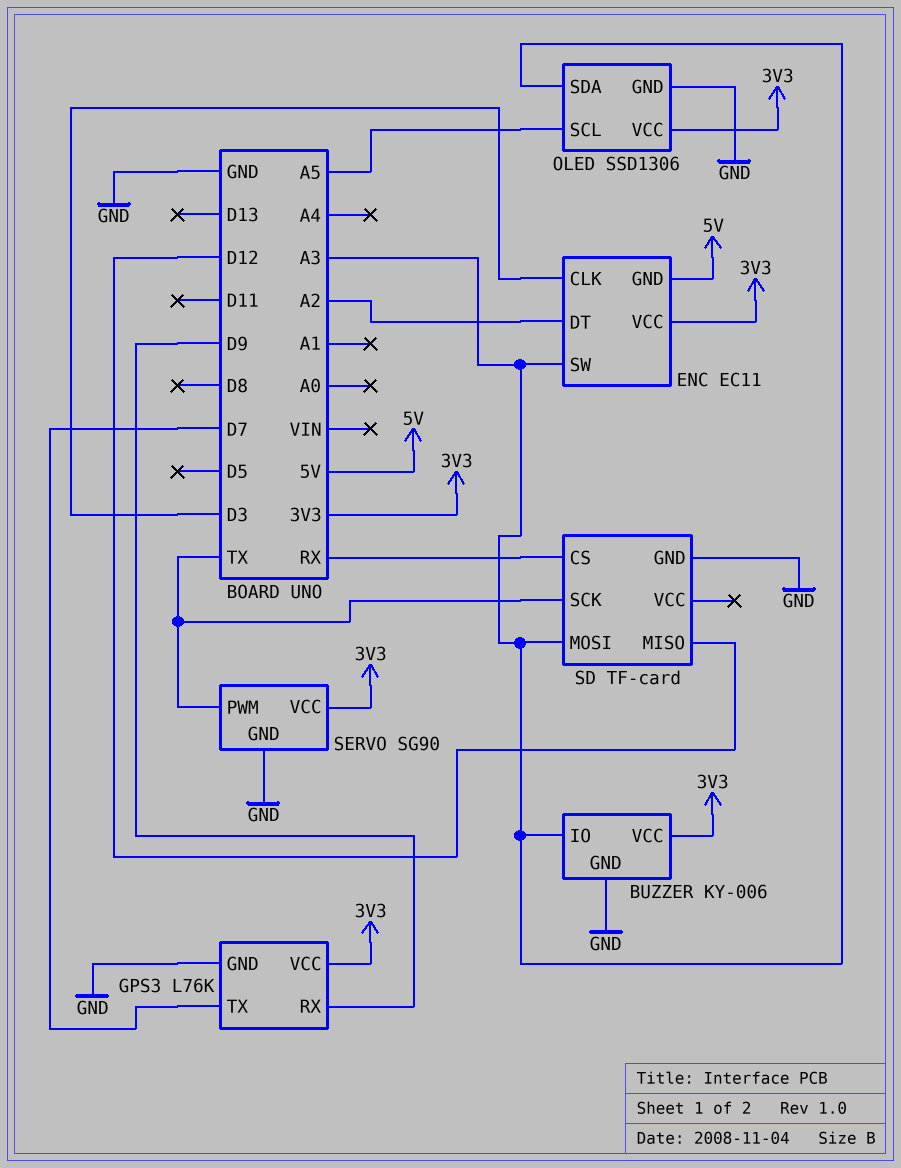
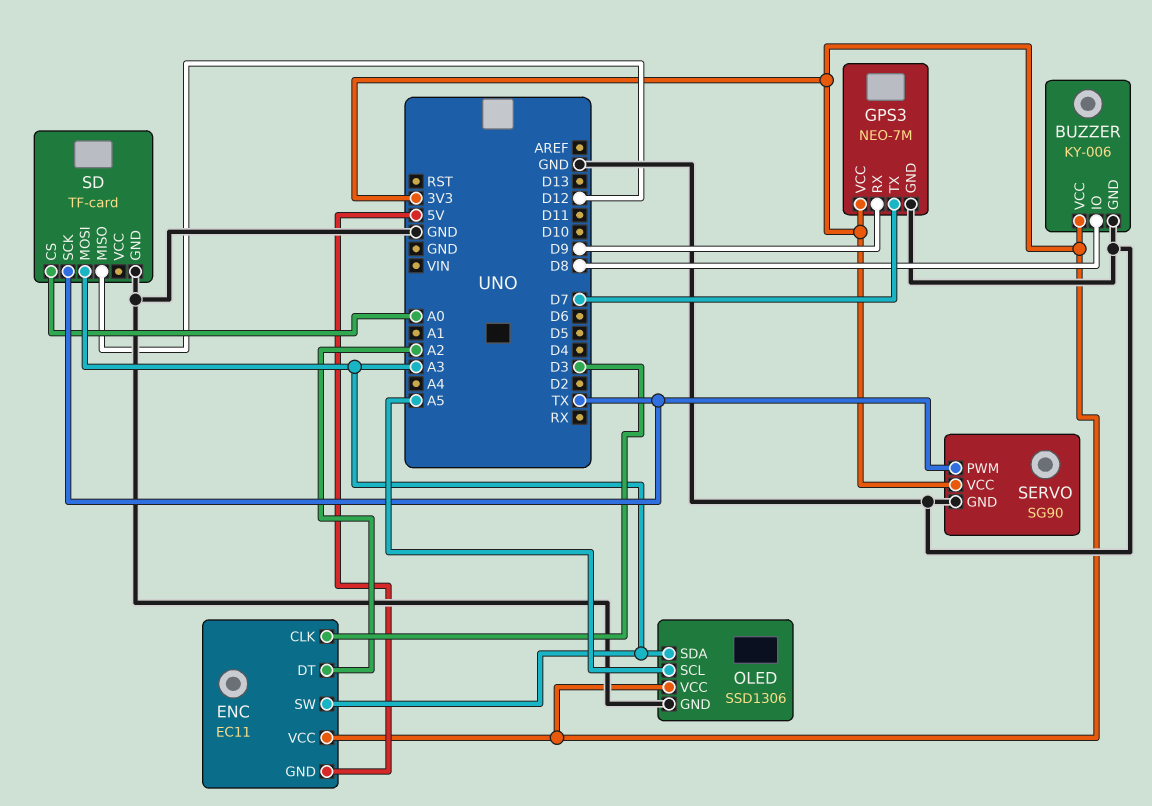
BUZZER pin IO: A3 -> D8
GPS3: L76K -> NEO-7M
SD pin CS: RX -> A0

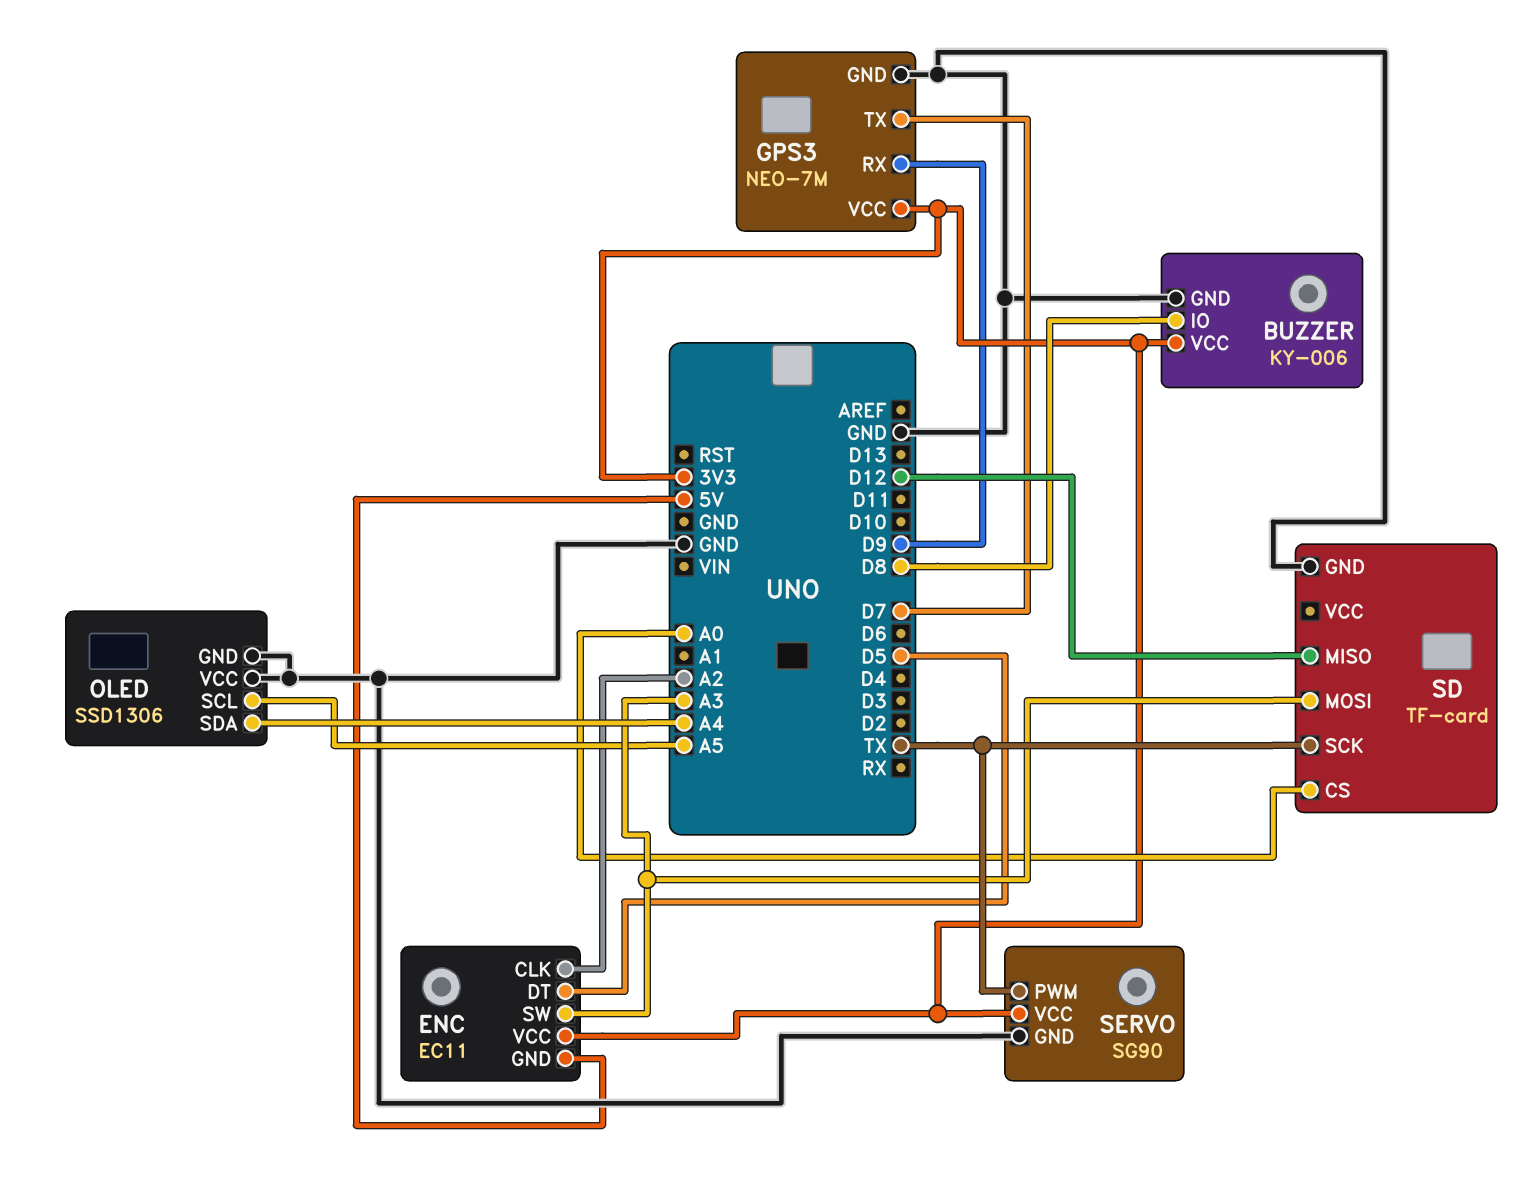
ENC pin CLK: D3 -> A2
ENC pin DT: A2 -> D5
OLED pin SDA: A3 -> A4
OLED pin VCC: 3V3 -> GND

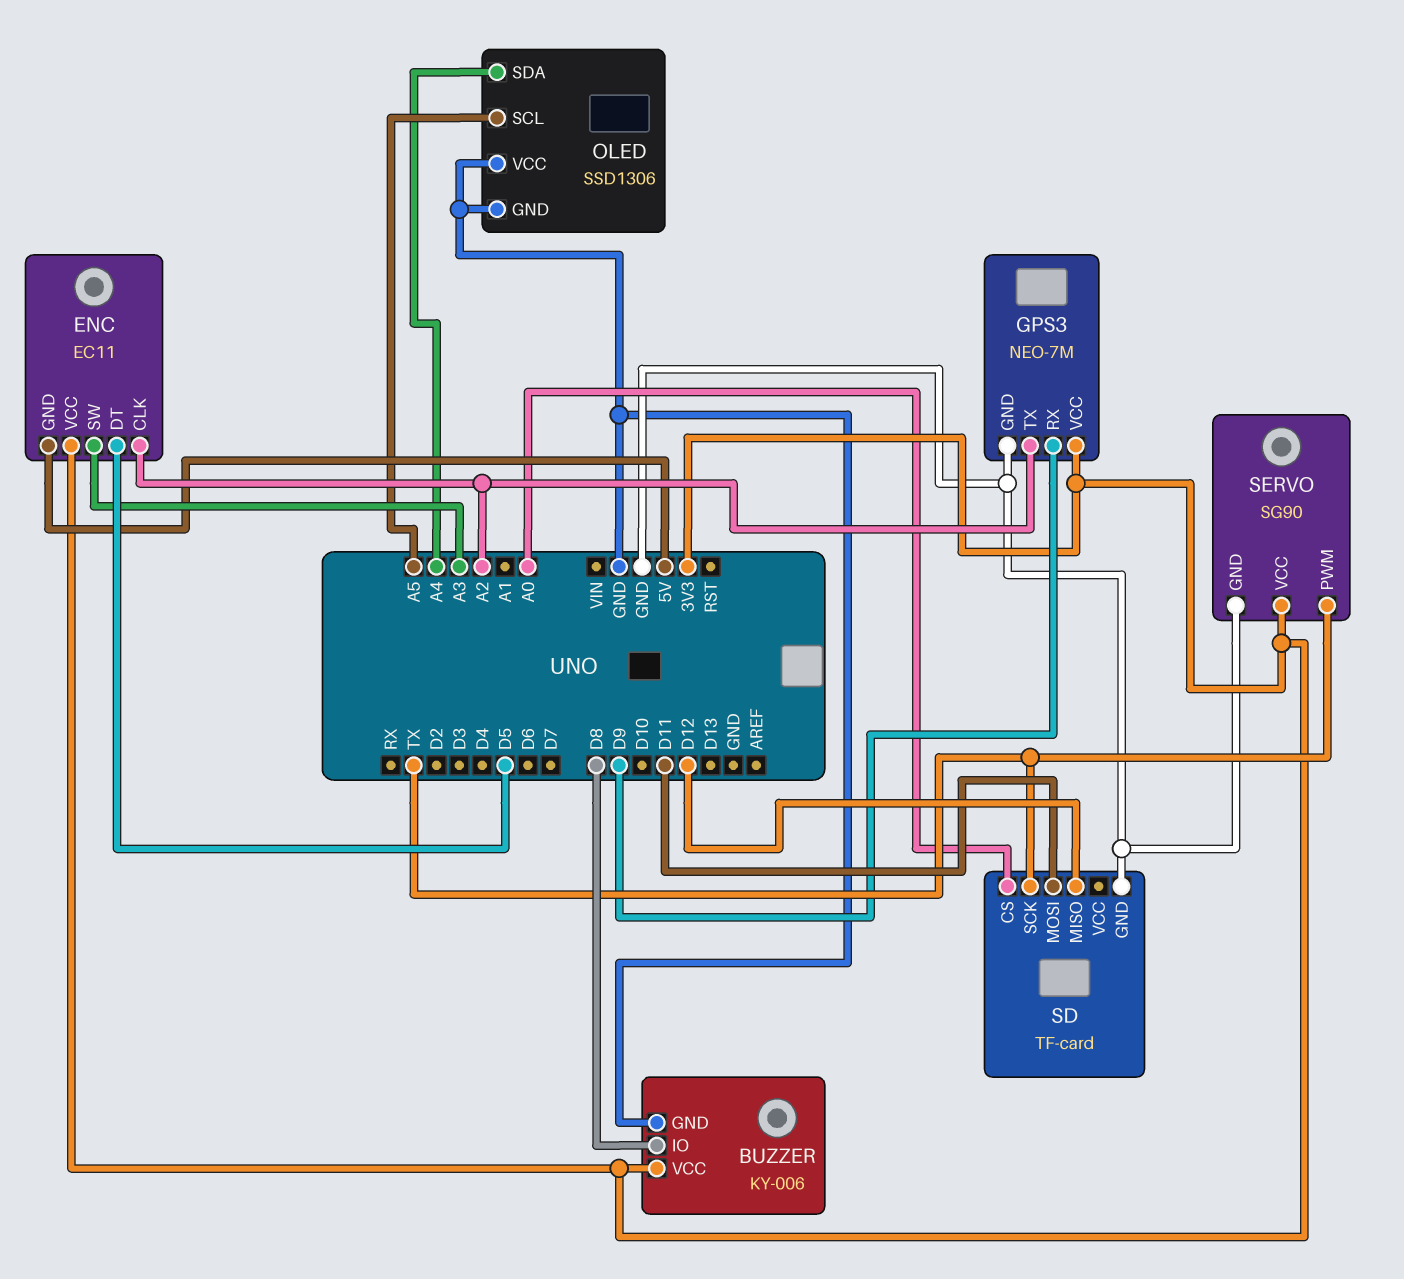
GPS3 pin TX: D7 -> A2
SD pin MOSI: A3 -> D11

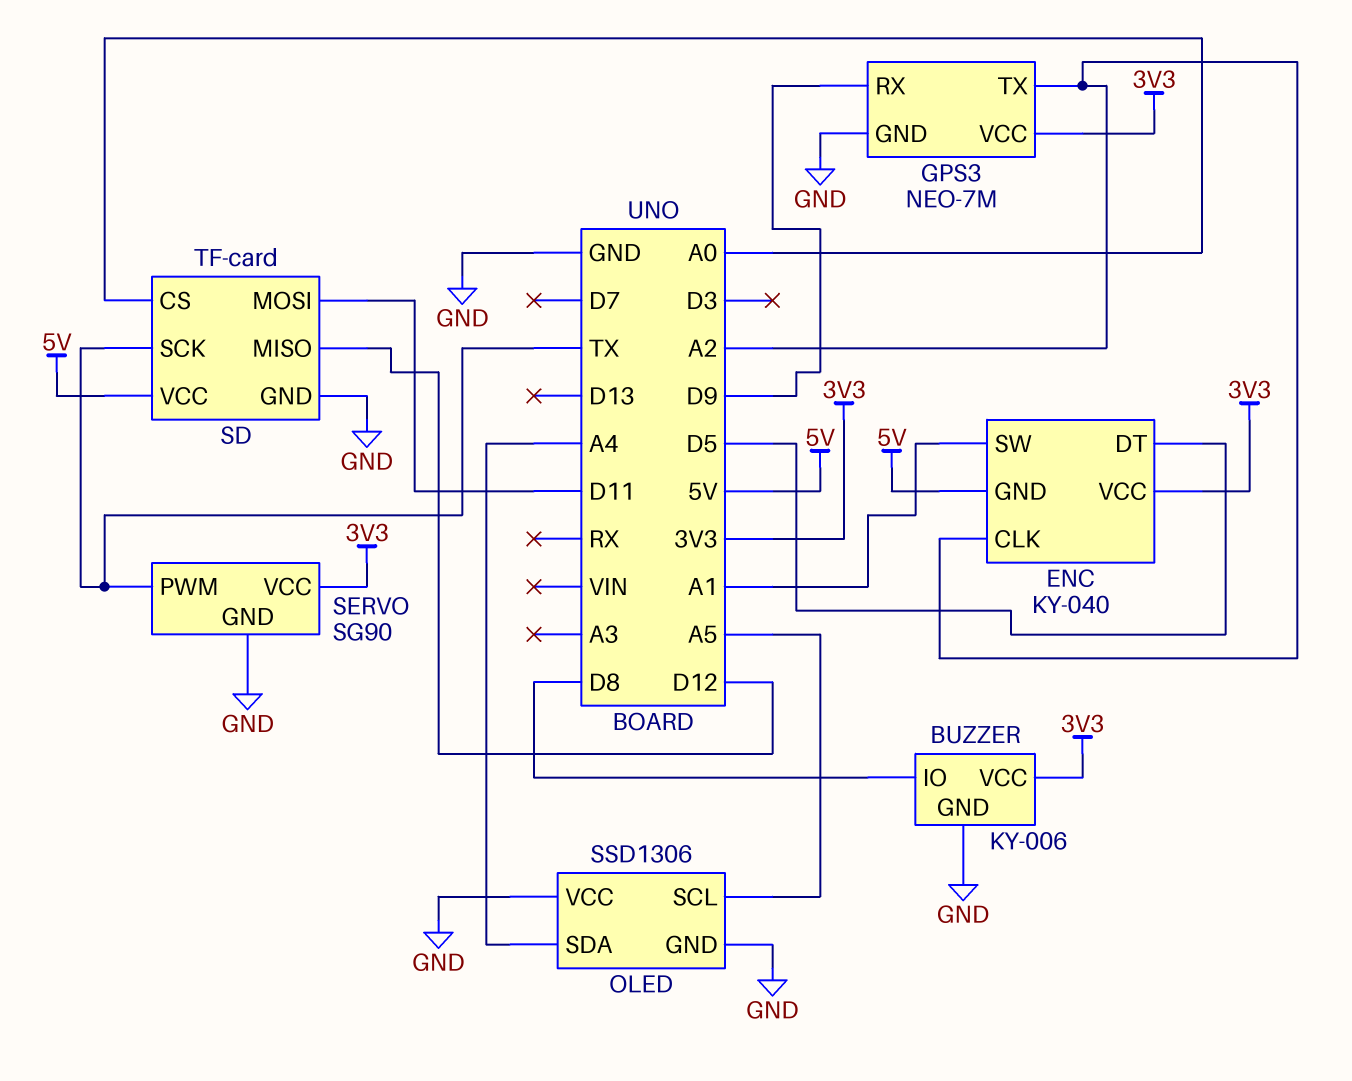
ENC: EC11 -> KY-040
ENC pin SW: A3 -> A1
SD pin VCC: none -> 5V

